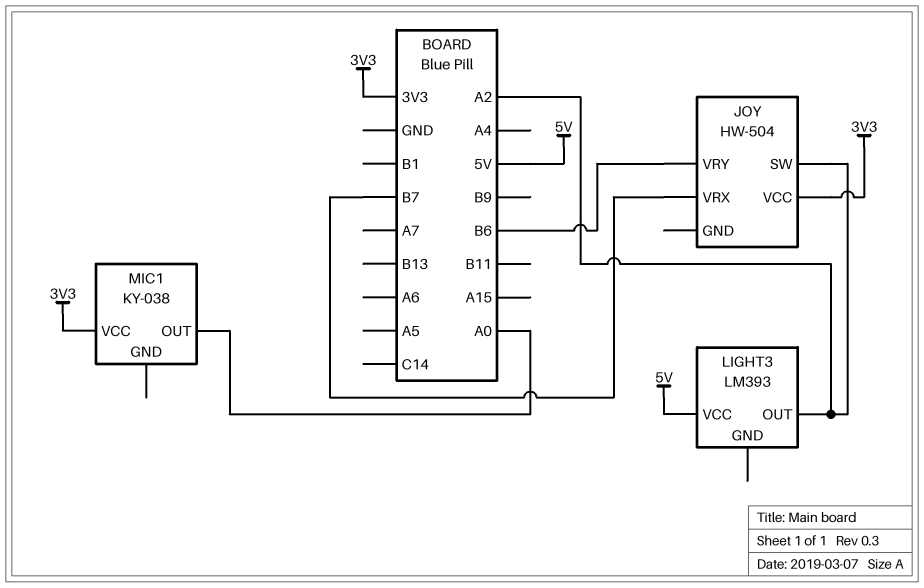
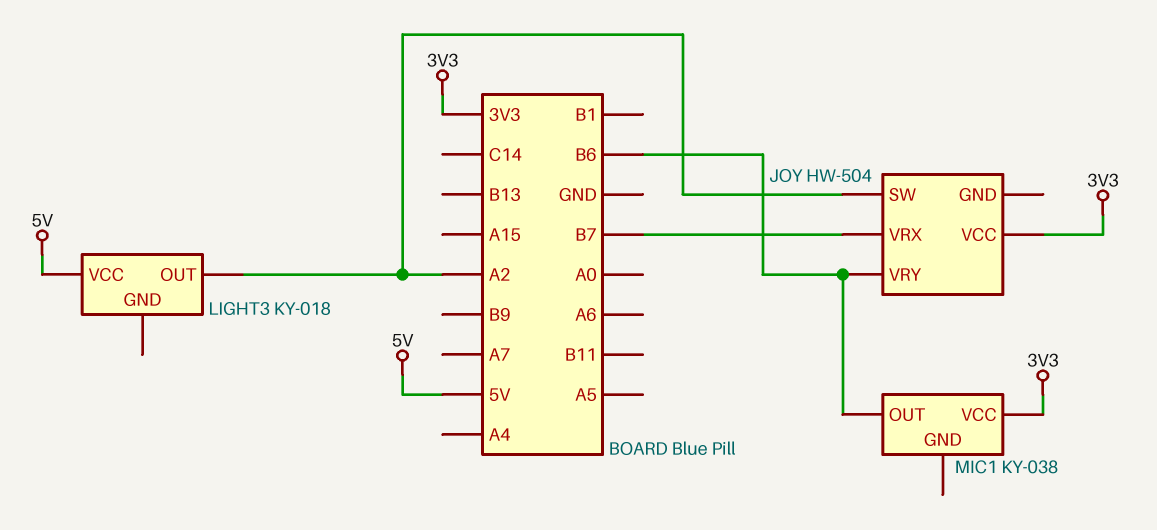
LIGHT3: LM393 -> KY-018
MIC1 pin OUT: A0 -> B6

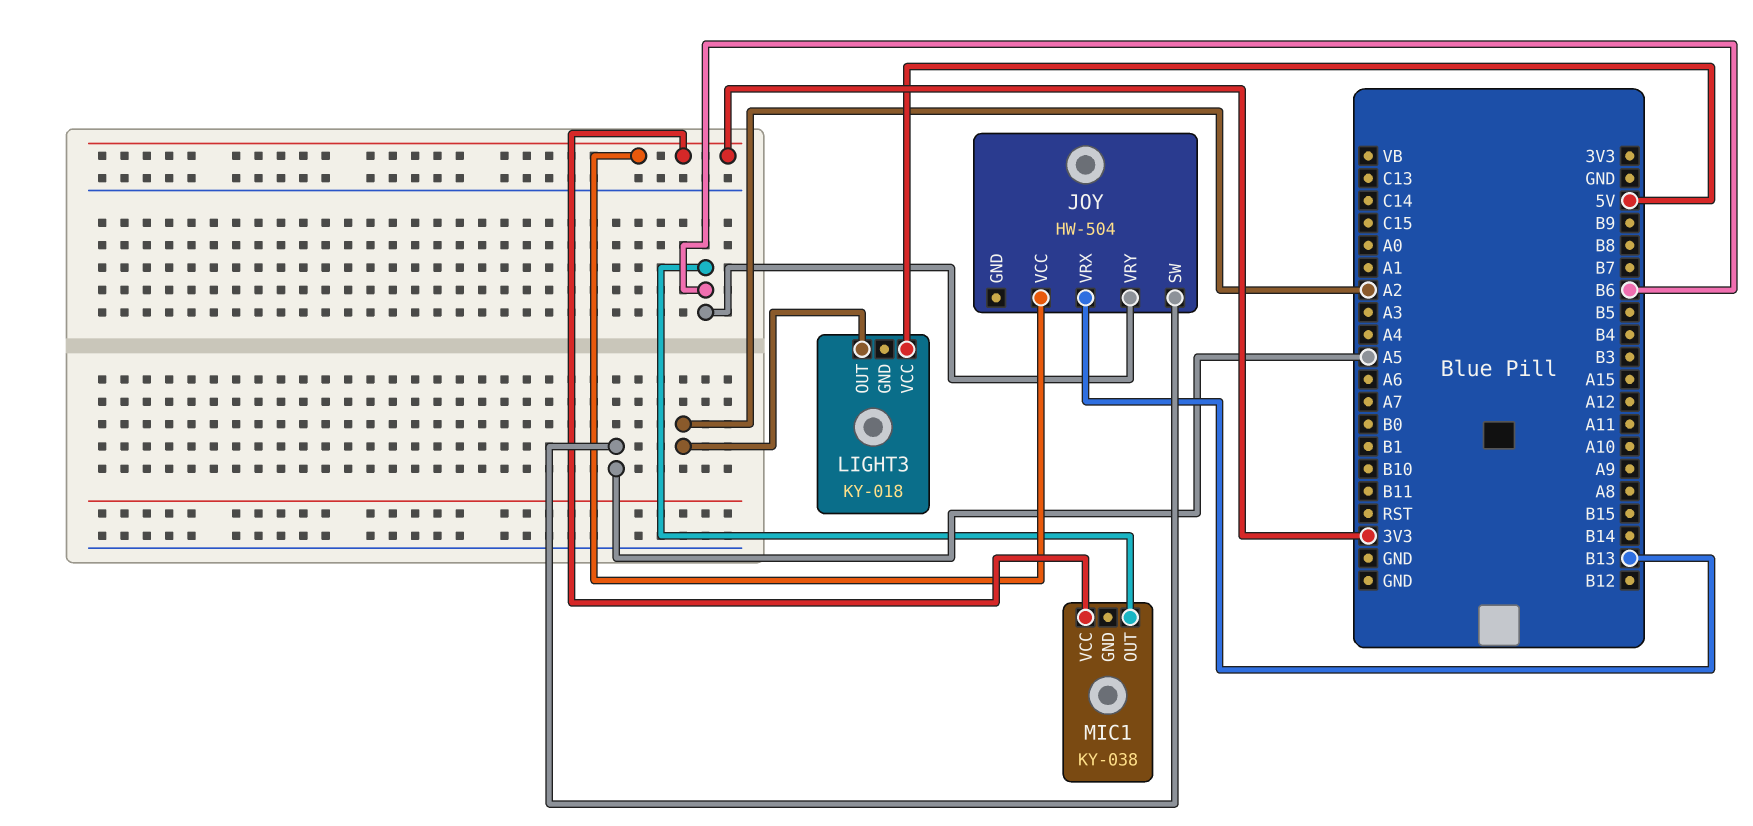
JOY pin SW: A2 -> A5
JOY pin VRX: B7 -> B13

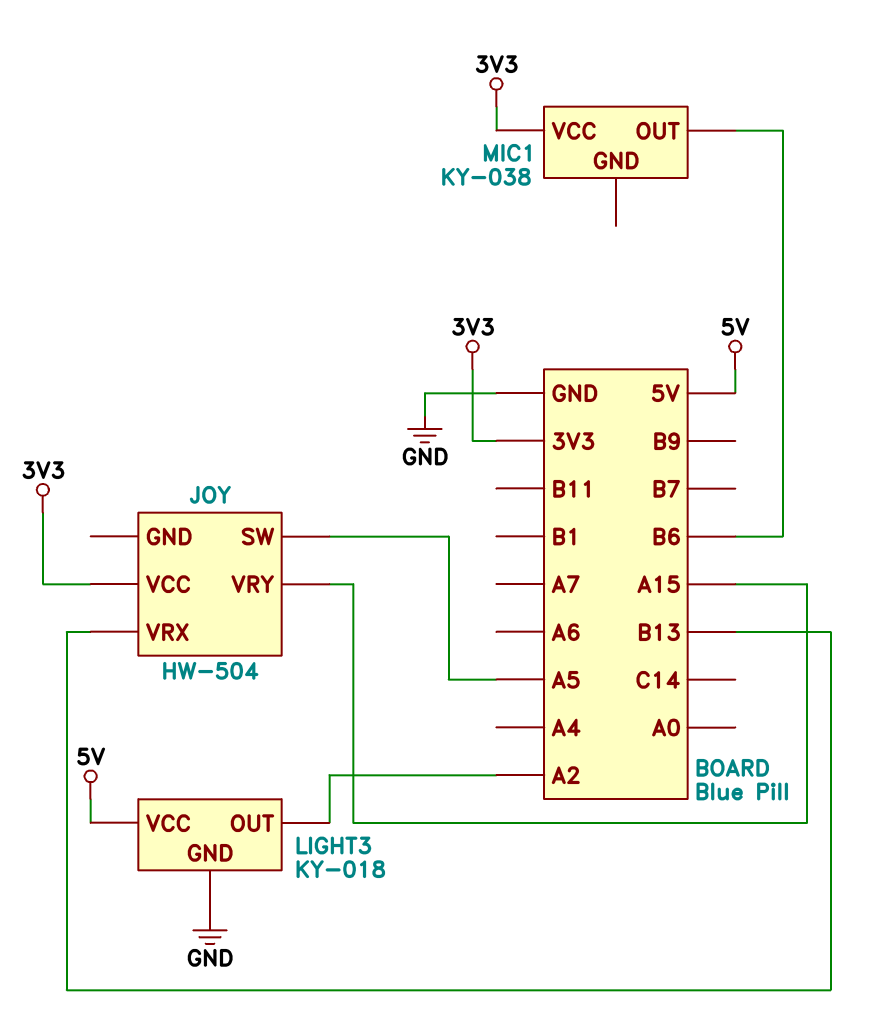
JOY pin VRY: B6 -> A15
LIGHT3 pin GND: none -> GND

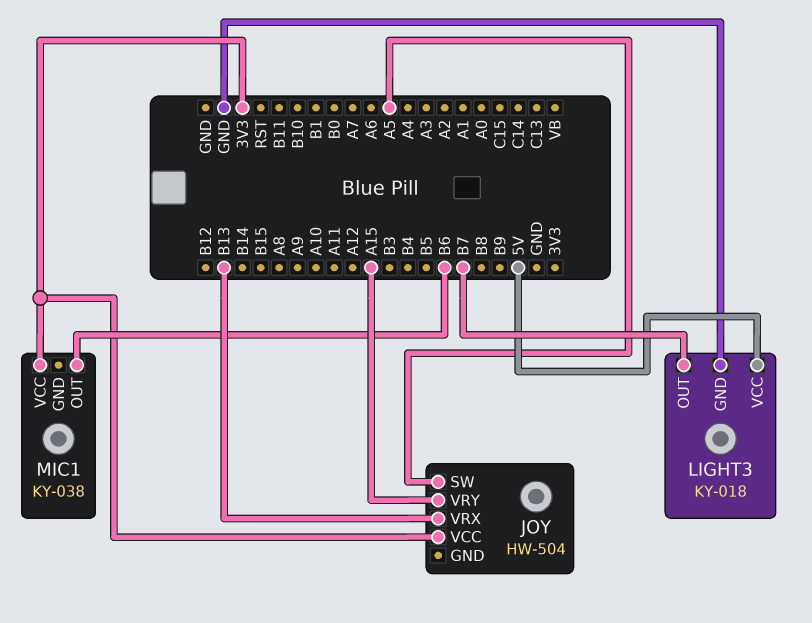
LIGHT3 pin OUT: A2 -> B7

